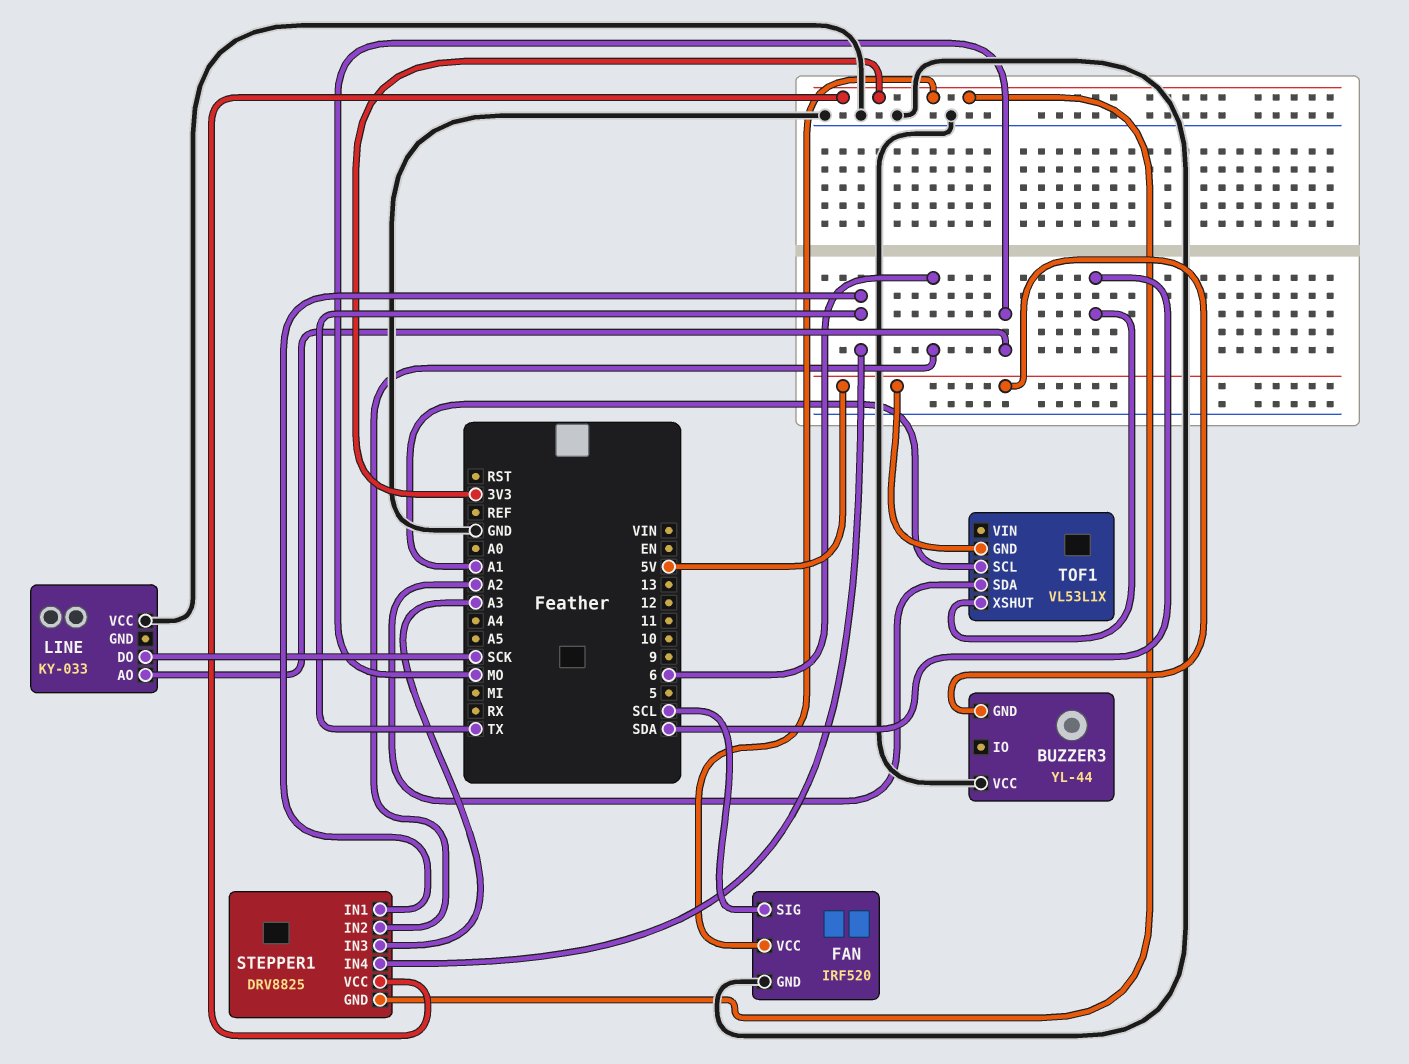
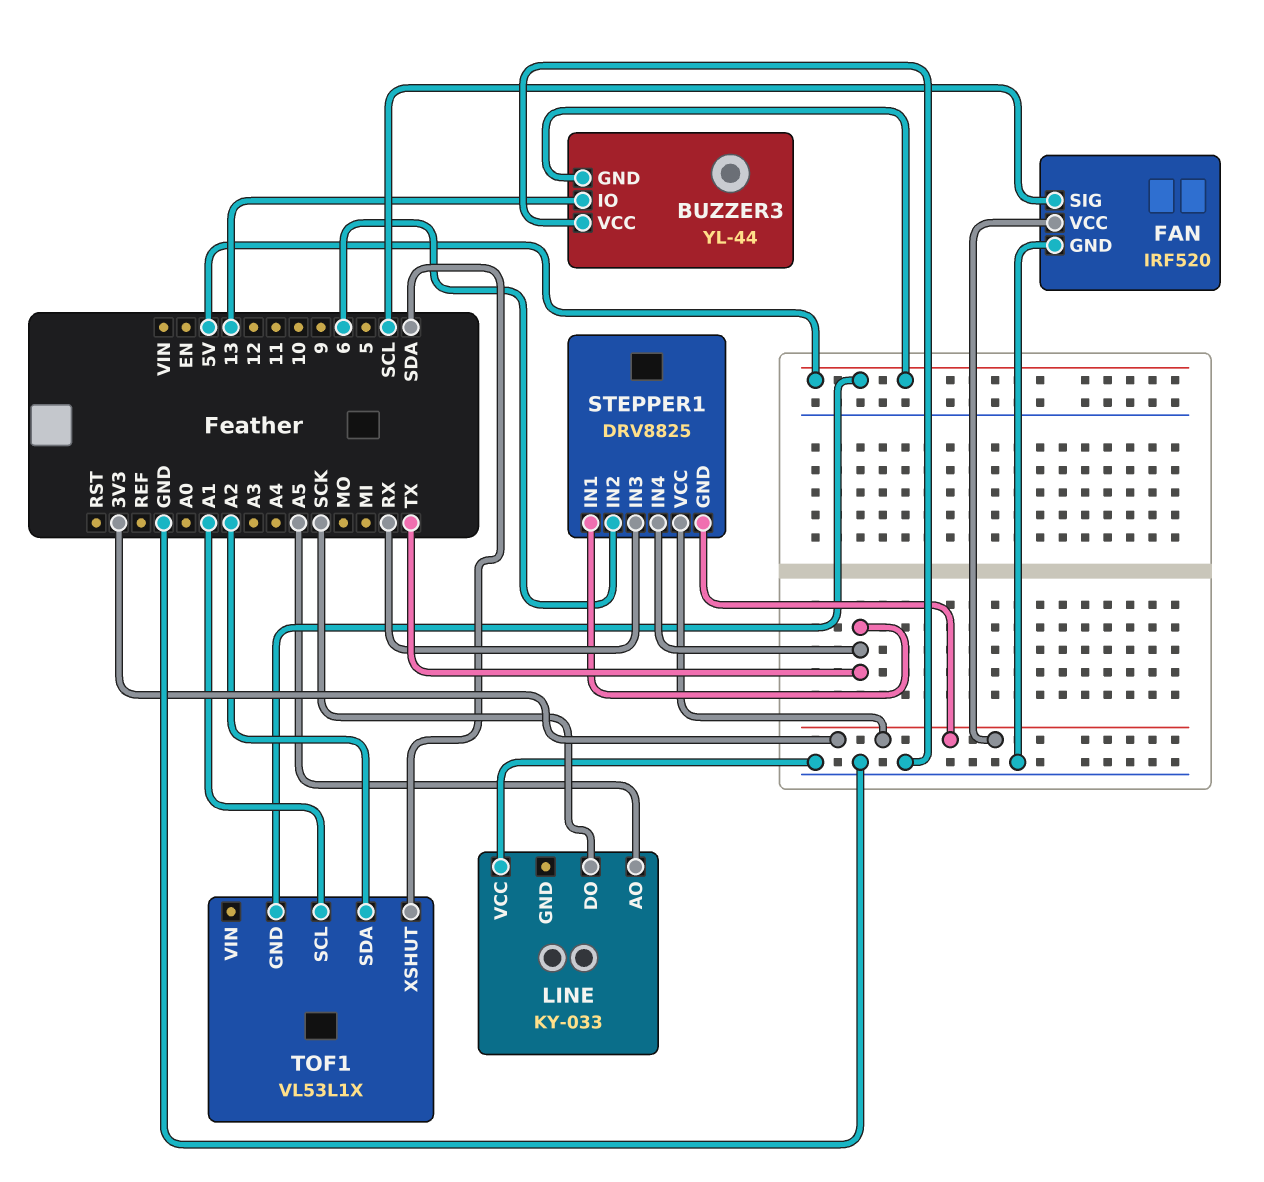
BUZZER3 pin IO: none -> 13
LINE pin AO: MO -> A5
STEPPER1 pin IN3: A3 -> RX

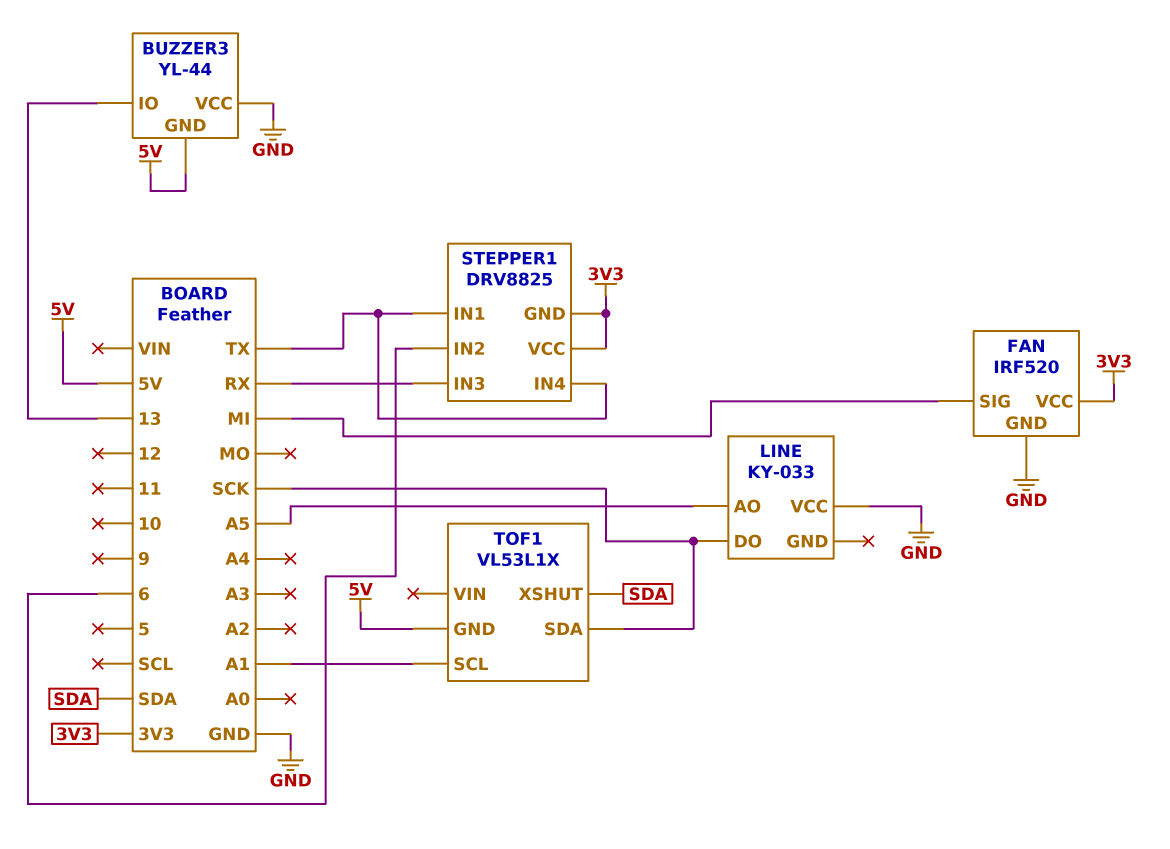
FAN pin SIG: SCL -> MI
TOF1 pin SDA: A2 -> SCK

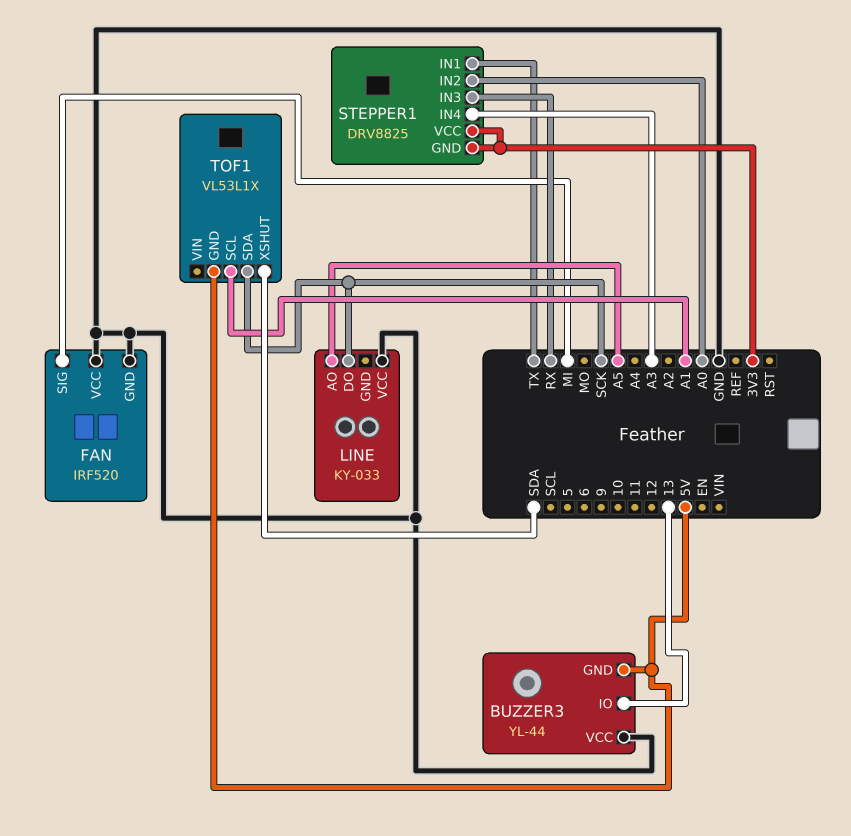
FAN pin VCC: 3V3 -> GND
STEPPER1 pin IN2: 6 -> A0
STEPPER1 pin IN4: TX -> A3

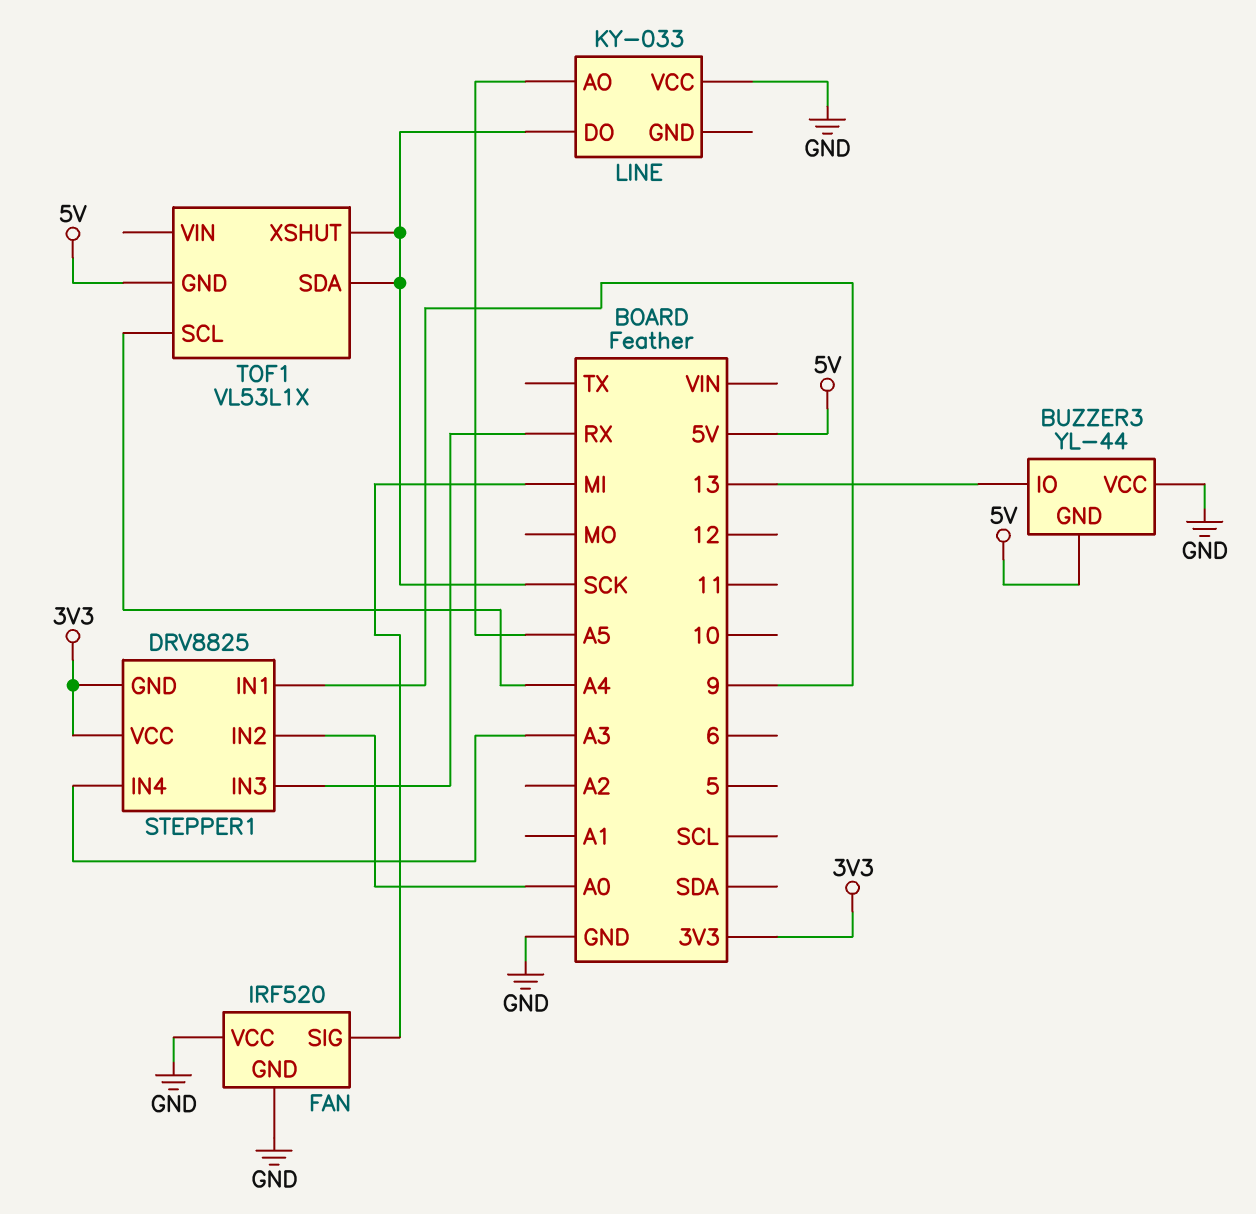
STEPPER1 pin IN1: TX -> 9
TOF1 pin SCL: A1 -> A4
TOF1 pin XSHUT: SDA -> SCK

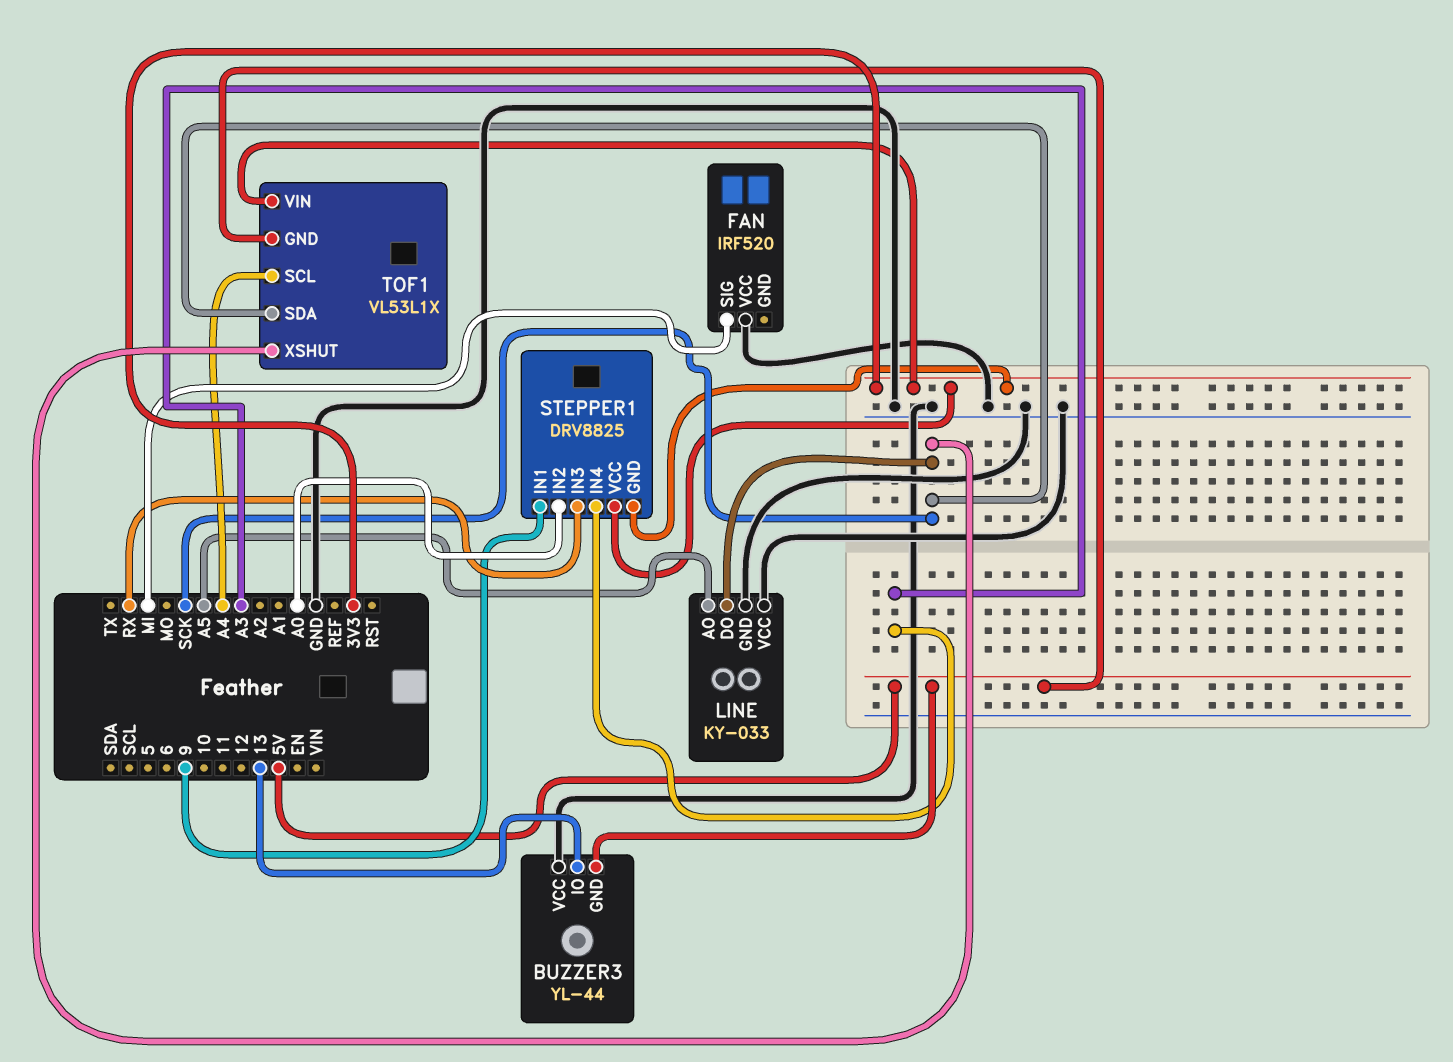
FAN pin GND: GND -> none
LINE pin GND: none -> GND
TOF1 pin VIN: none -> 3V3

